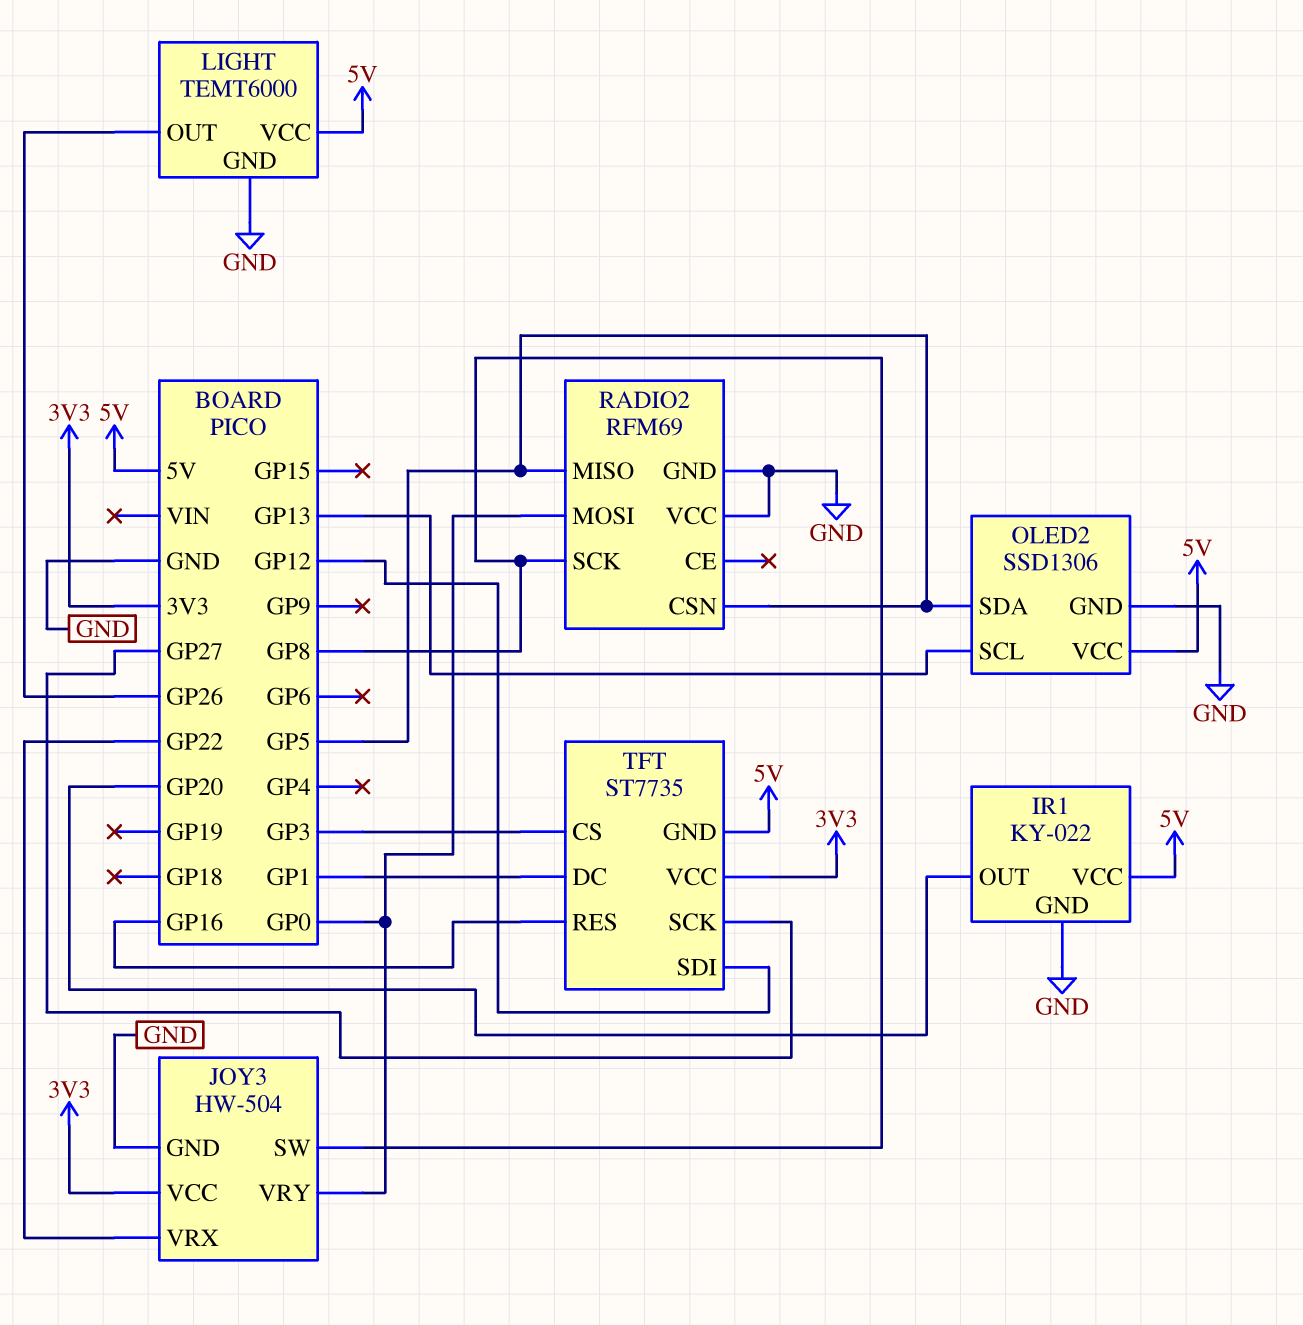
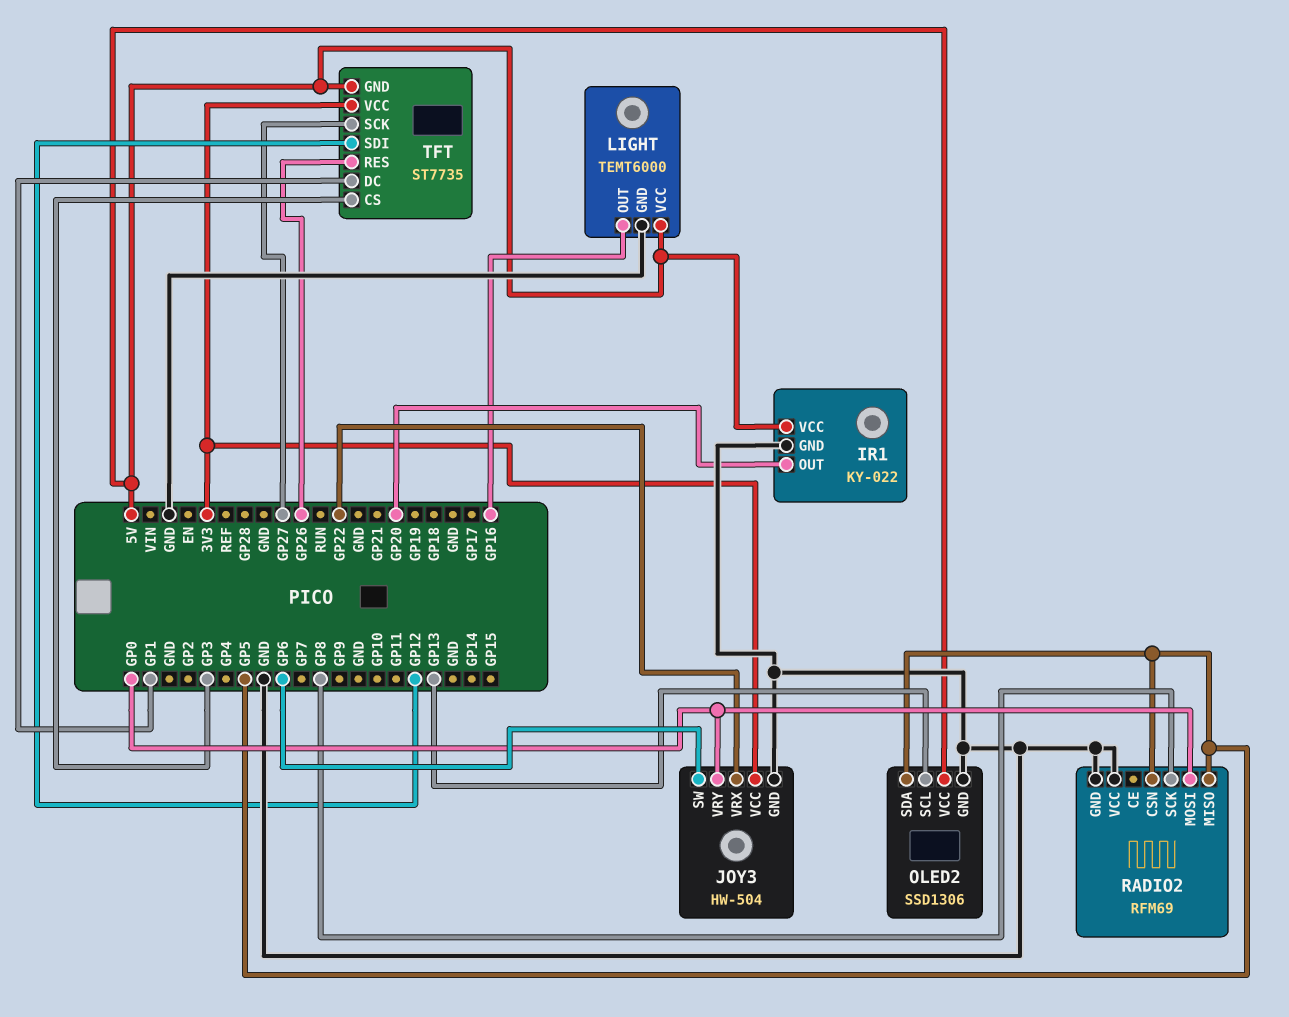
JOY3 pin SW: GP8 -> GP6
LIGHT pin OUT: GP26 -> GP16
TFT pin RES: GP16 -> GP26

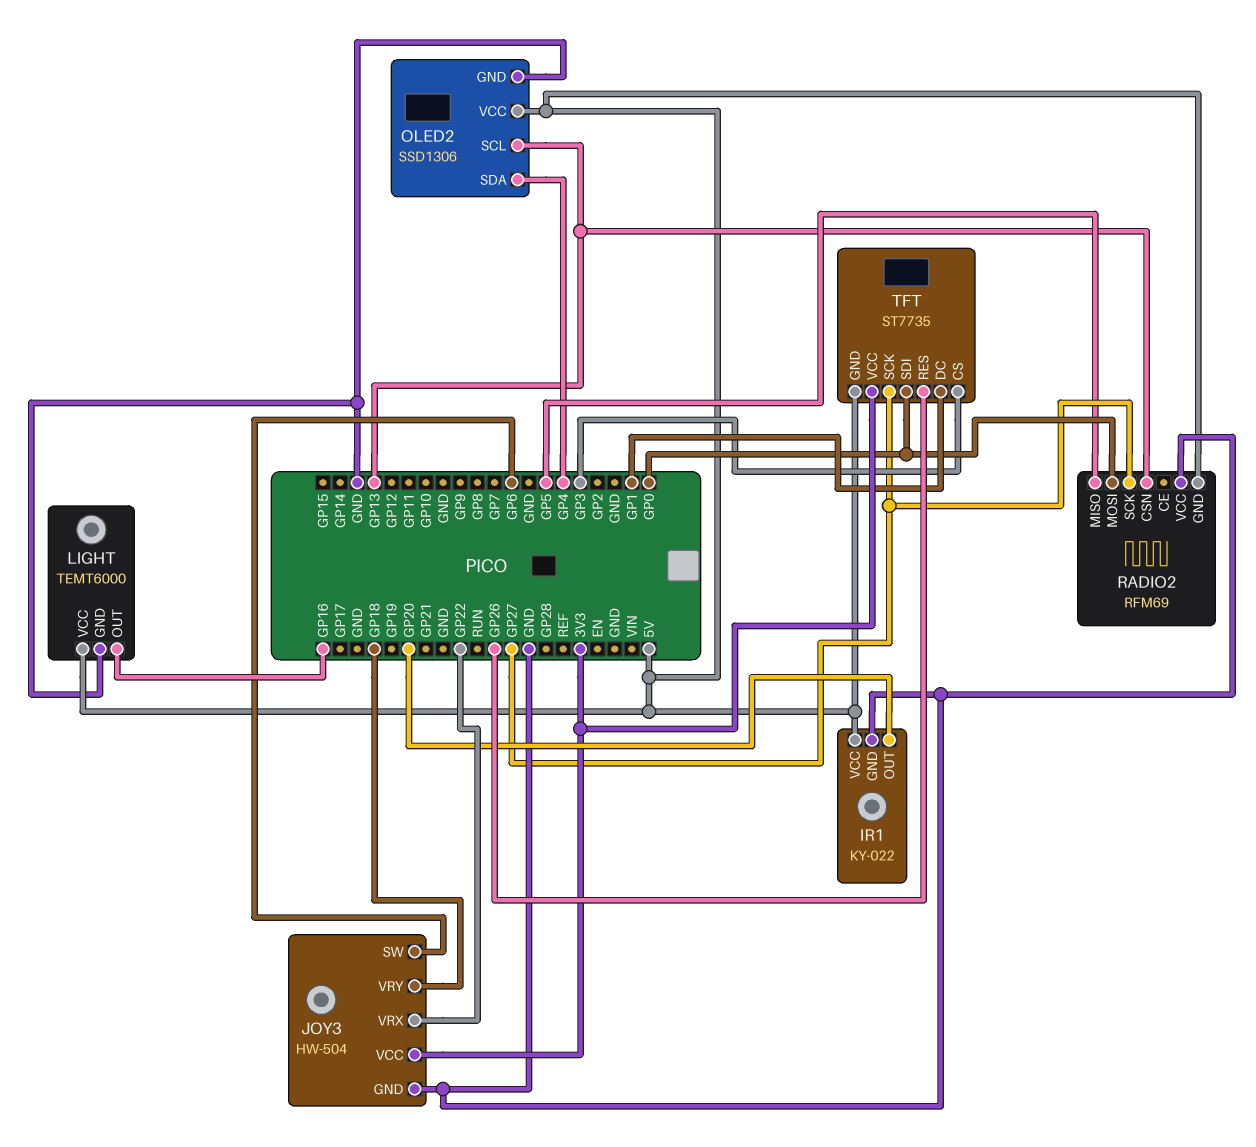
JOY3 pin VRY: GP0 -> GP18
OLED2 pin SDA: GP5 -> GP4
RADIO2 pin CSN: GP5 -> GP13
RADIO2 pin GND: GND -> 5V
RADIO2 pin SCK: GP8 -> GP27
TFT pin SDI: GP12 -> GP0

